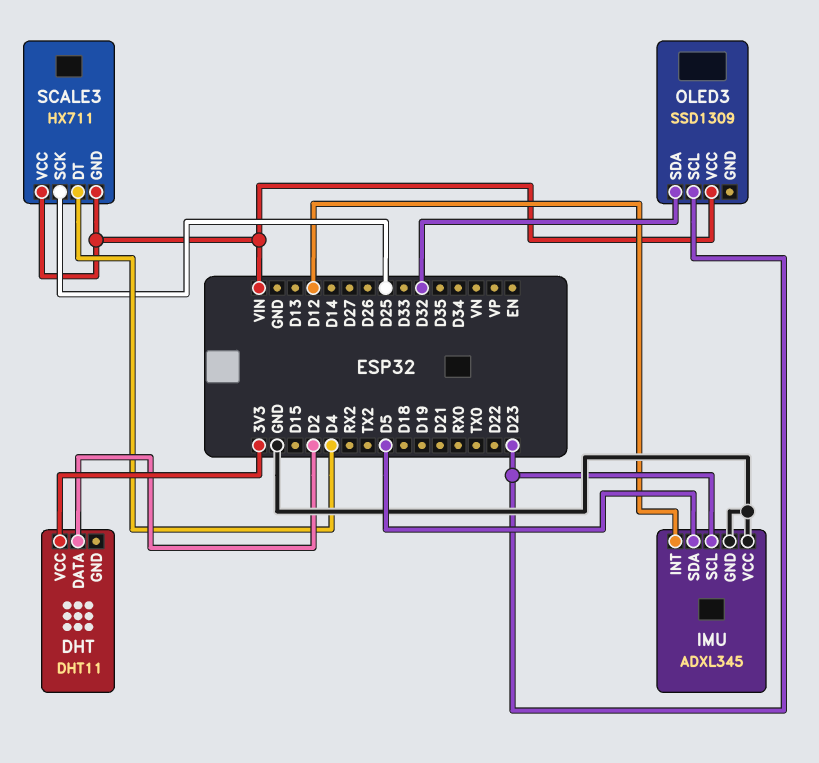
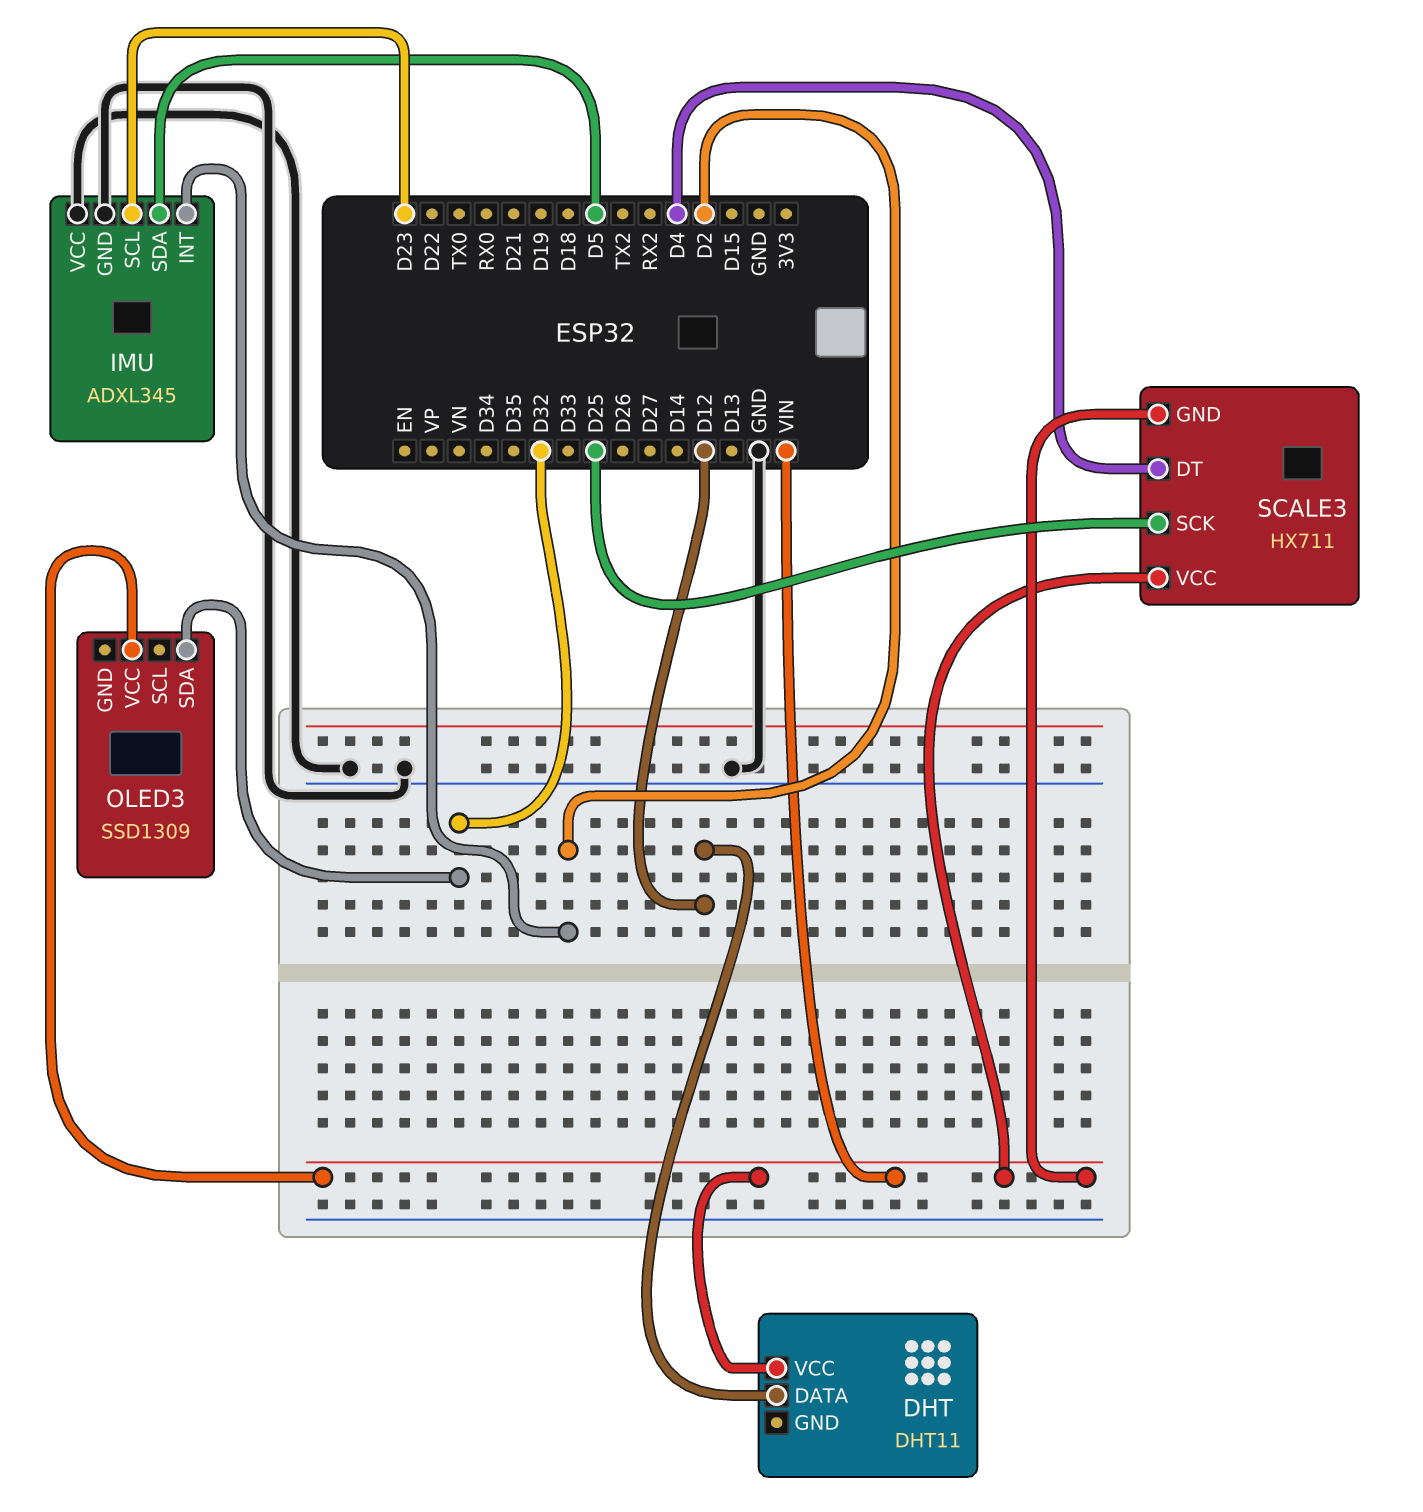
DHT pin DATA: D2 -> D12
DHT pin VCC: 3V3 -> VIN
IMU pin INT: D12 -> D2
OLED3 pin SCL: D23 -> none

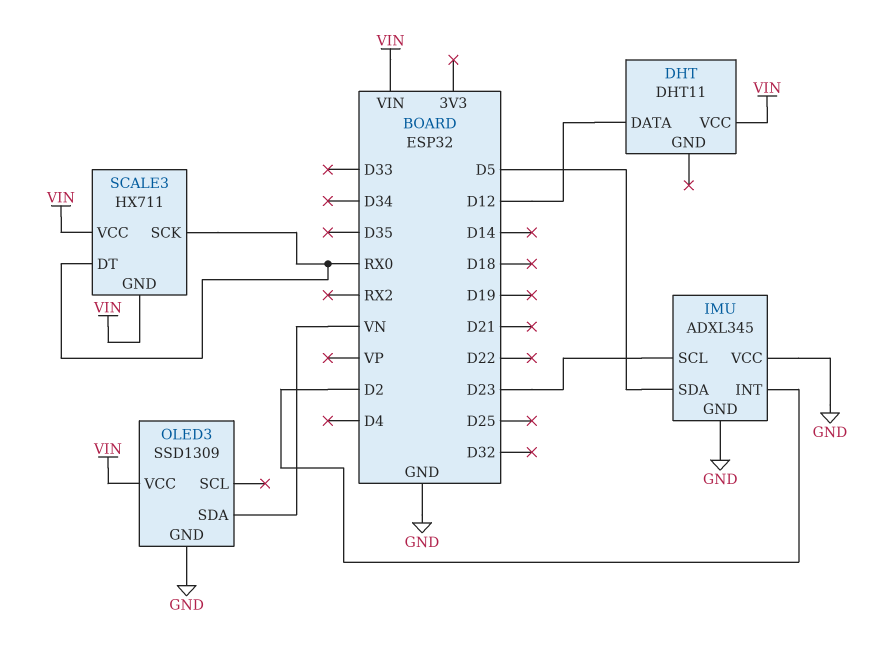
OLED3 pin GND: none -> GND
OLED3 pin SDA: D32 -> VN
SCALE3 pin DT: D4 -> RX0
SCALE3 pin SCK: D25 -> RX0

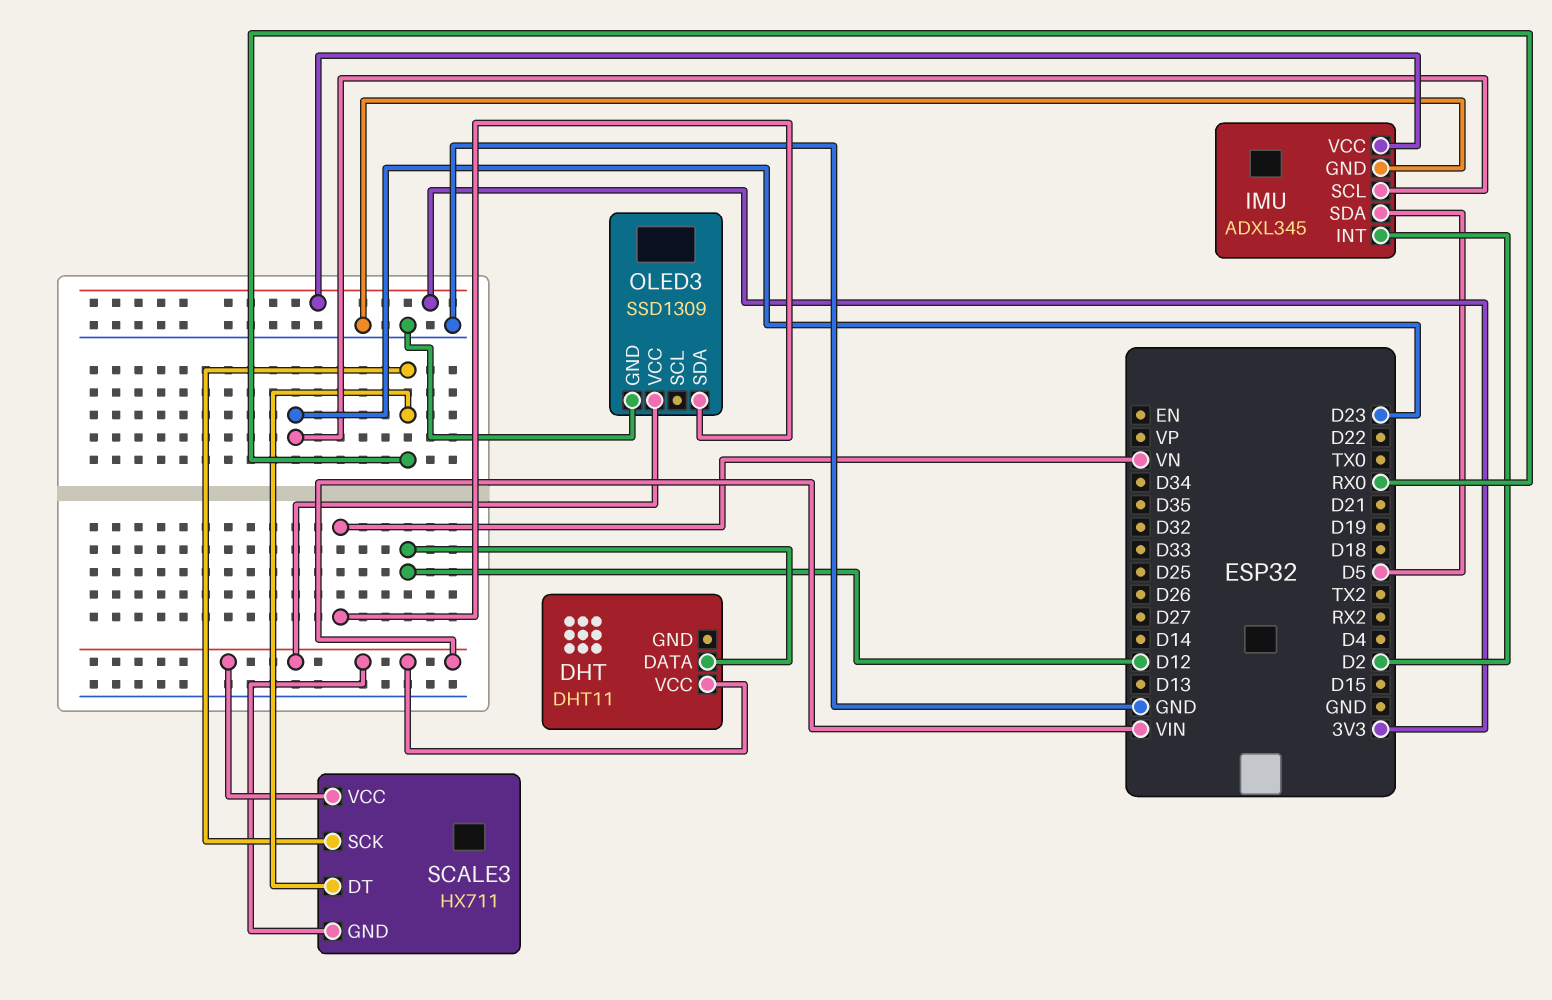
IMU pin VCC: GND -> 3V3

